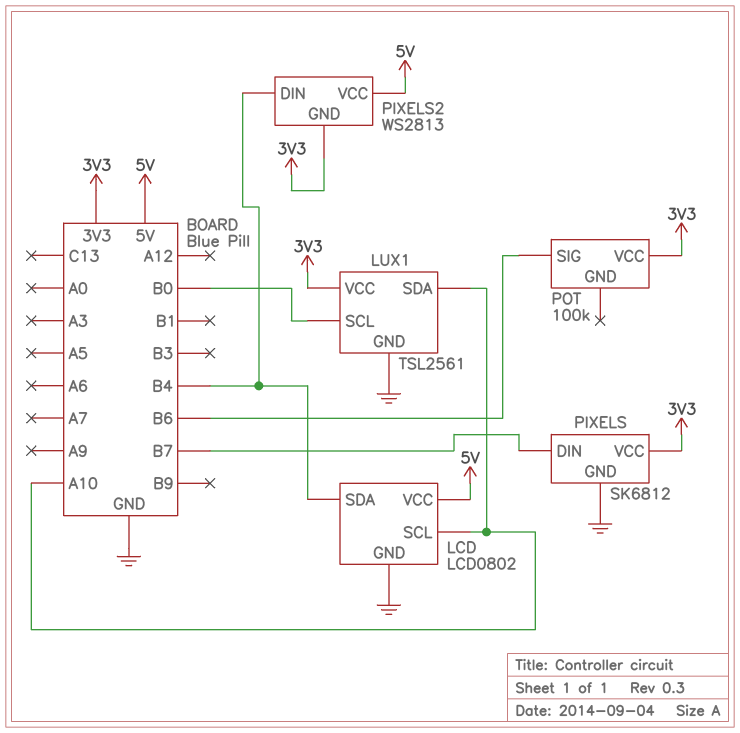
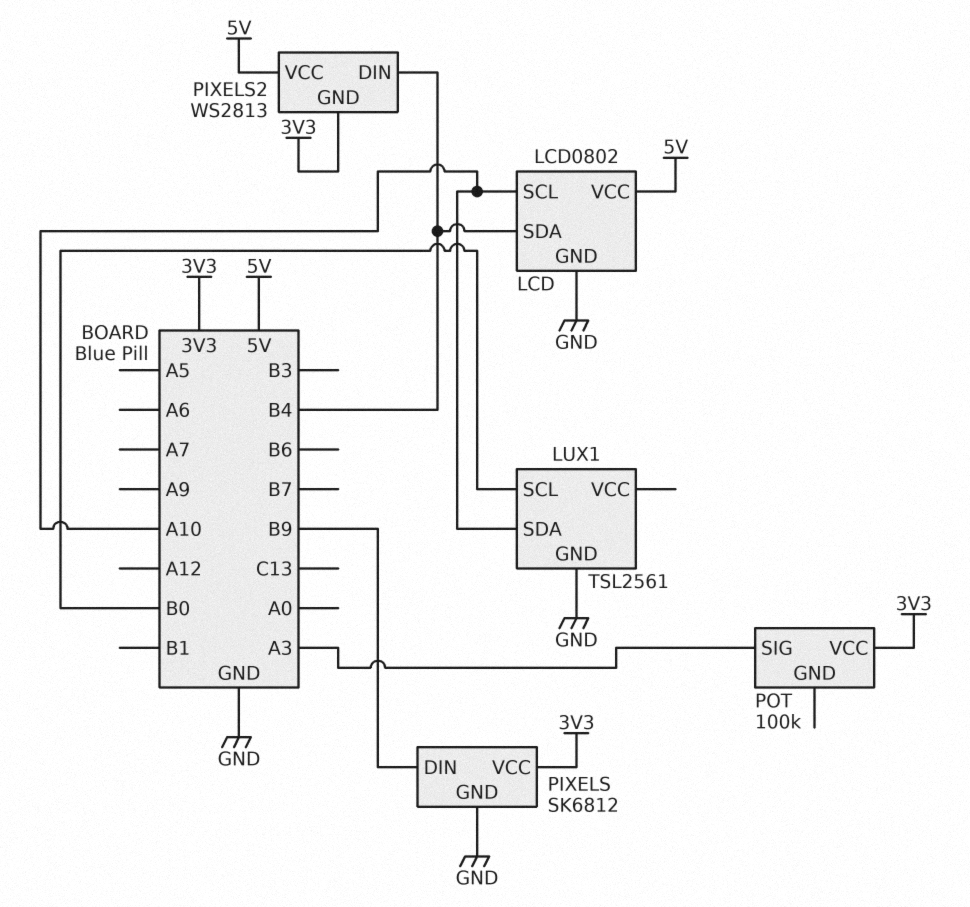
LUX1 pin VCC: 3V3 -> none
PIXELS pin DIN: B7 -> B9
POT pin SIG: B6 -> A3

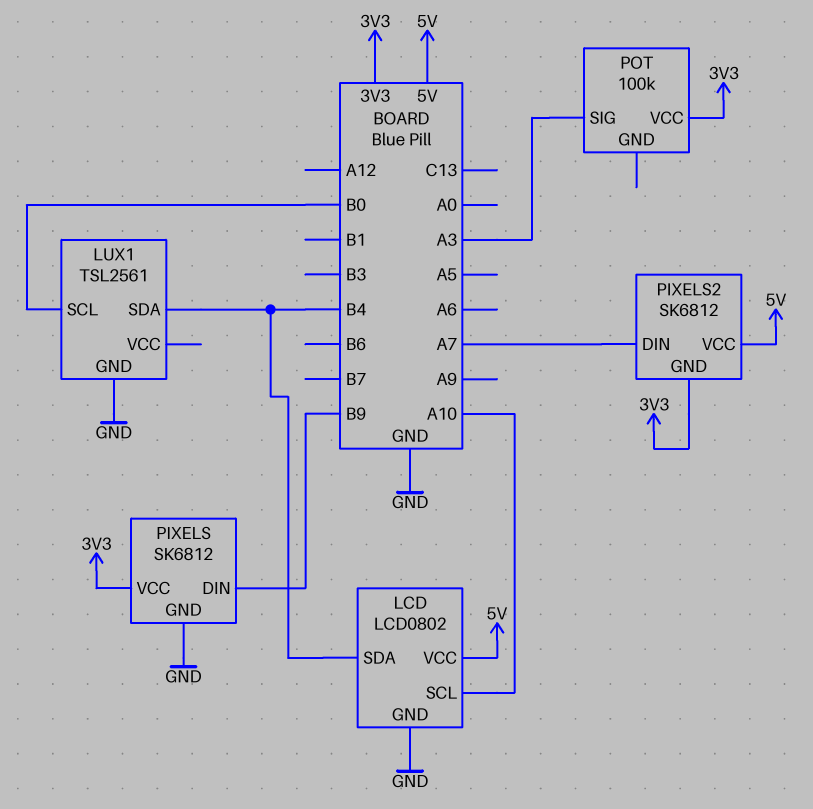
LUX1 pin SDA: A10 -> B4
PIXELS2: WS2813 -> SK6812
PIXELS2 pin DIN: B4 -> A7

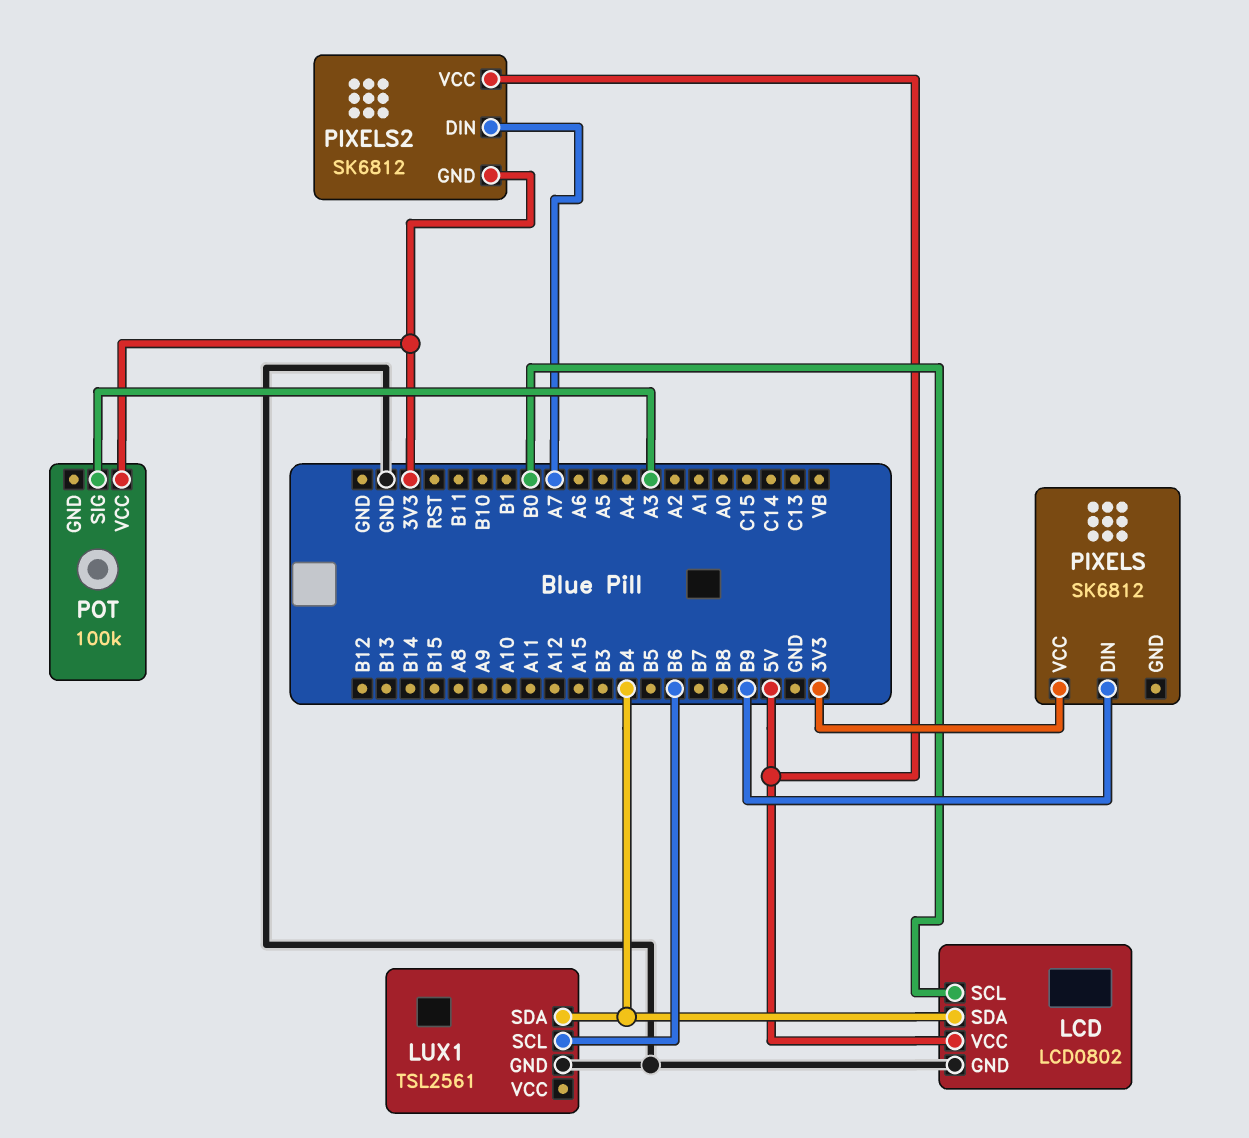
LCD pin SCL: A10 -> B0
LUX1 pin SCL: B0 -> B6
PIXELS pin GND: GND -> none

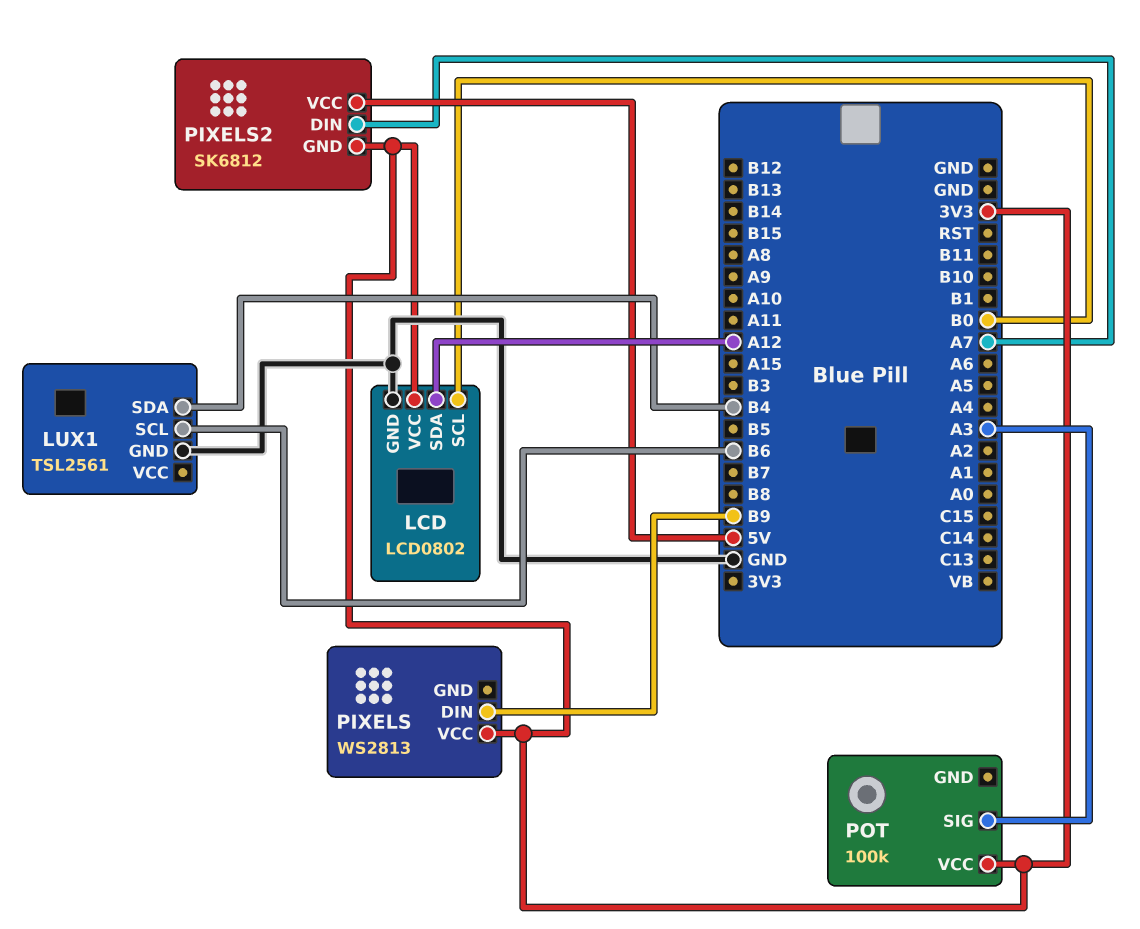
LCD pin SDA: B4 -> A12
LCD pin VCC: 5V -> 3V3
PIXELS: SK6812 -> WS2813

